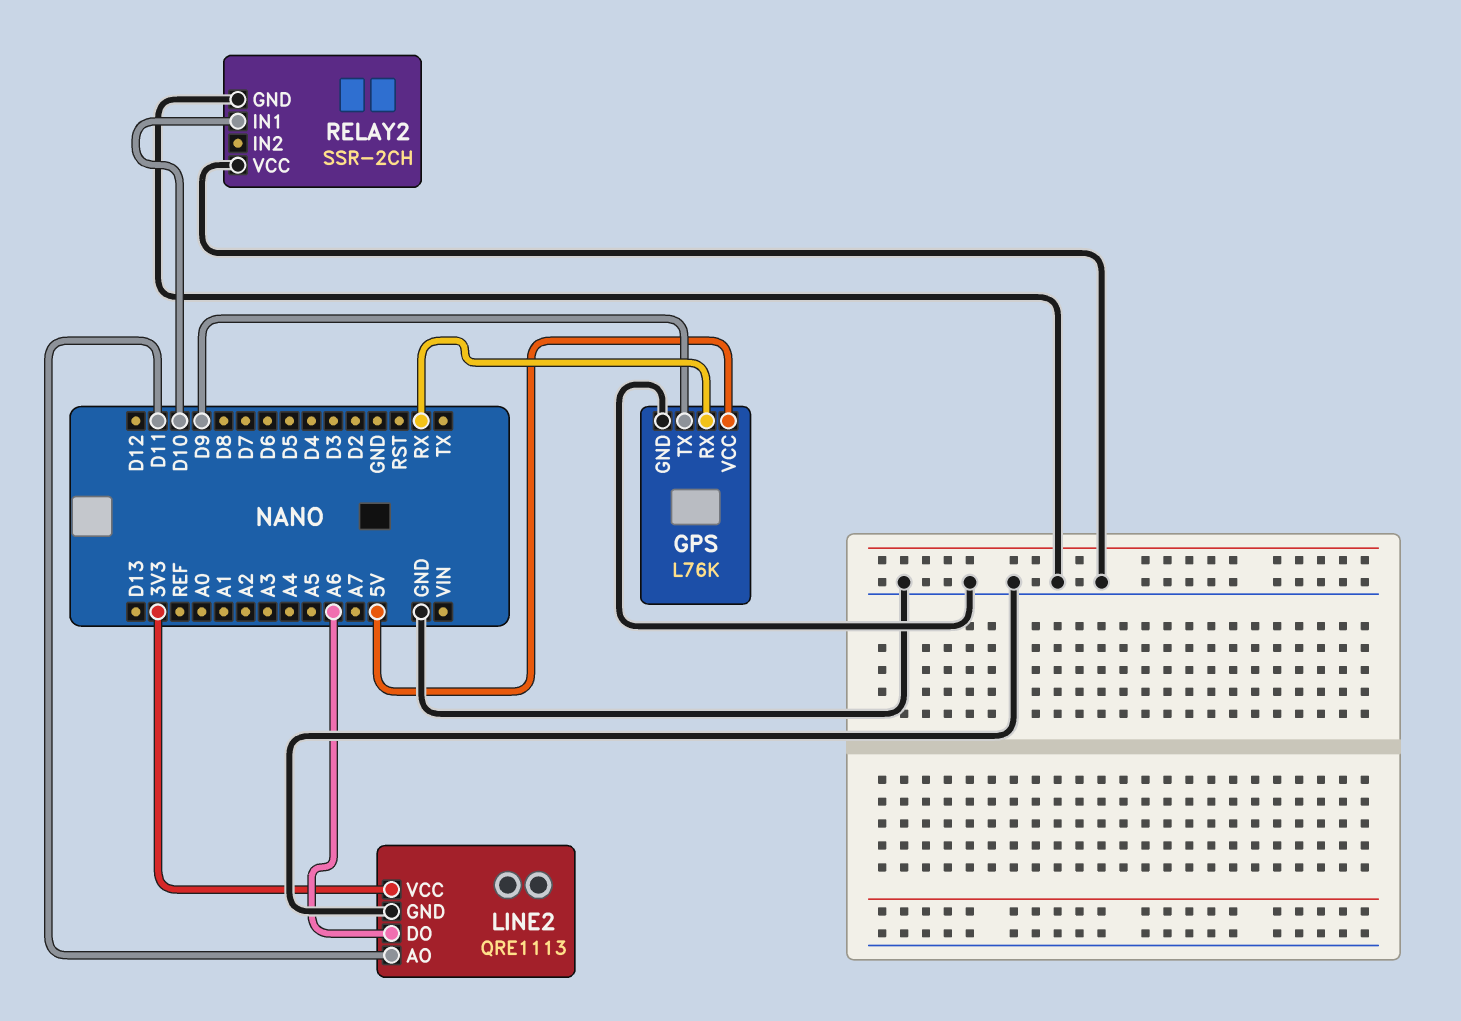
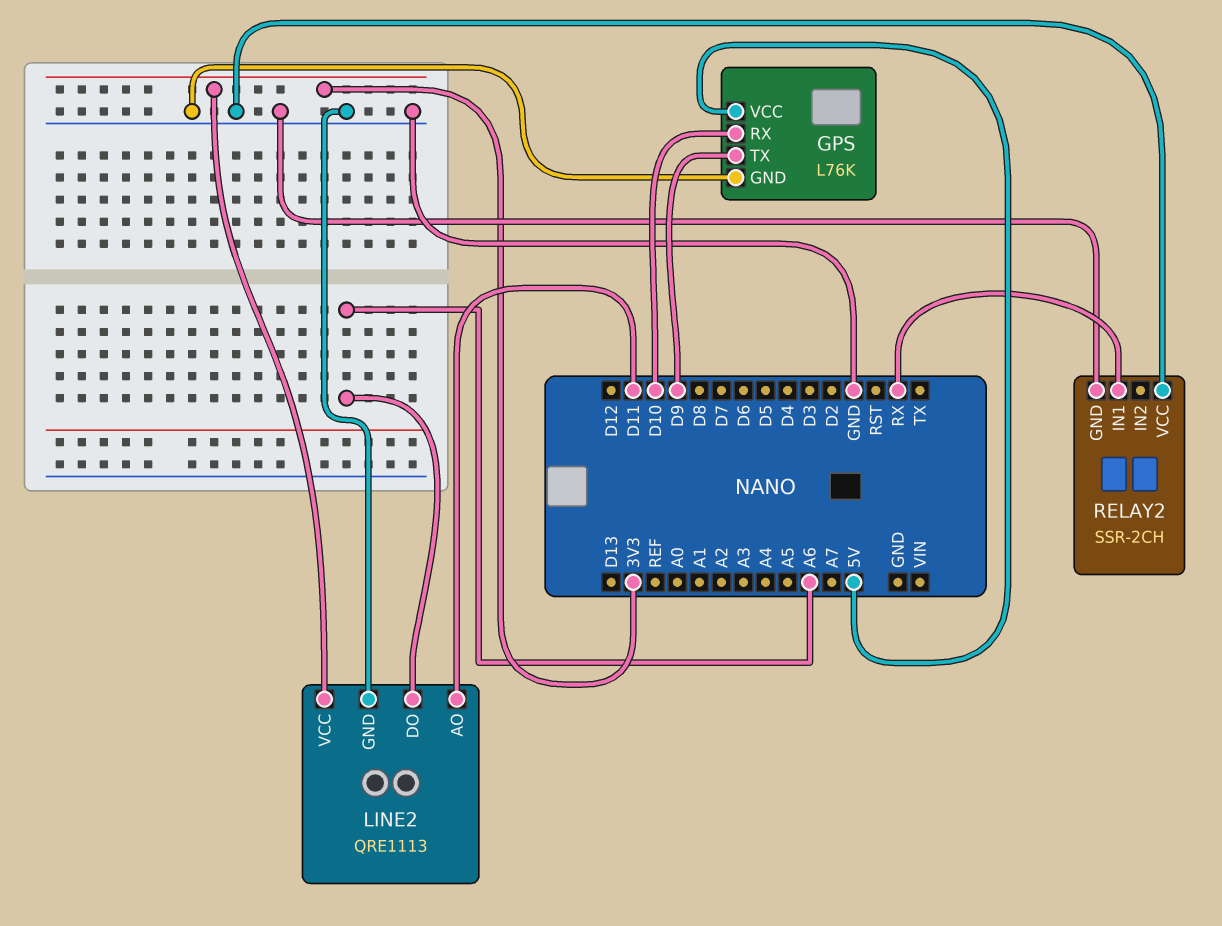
GPS pin RX: RX -> D10
RELAY2 pin IN1: D10 -> RX

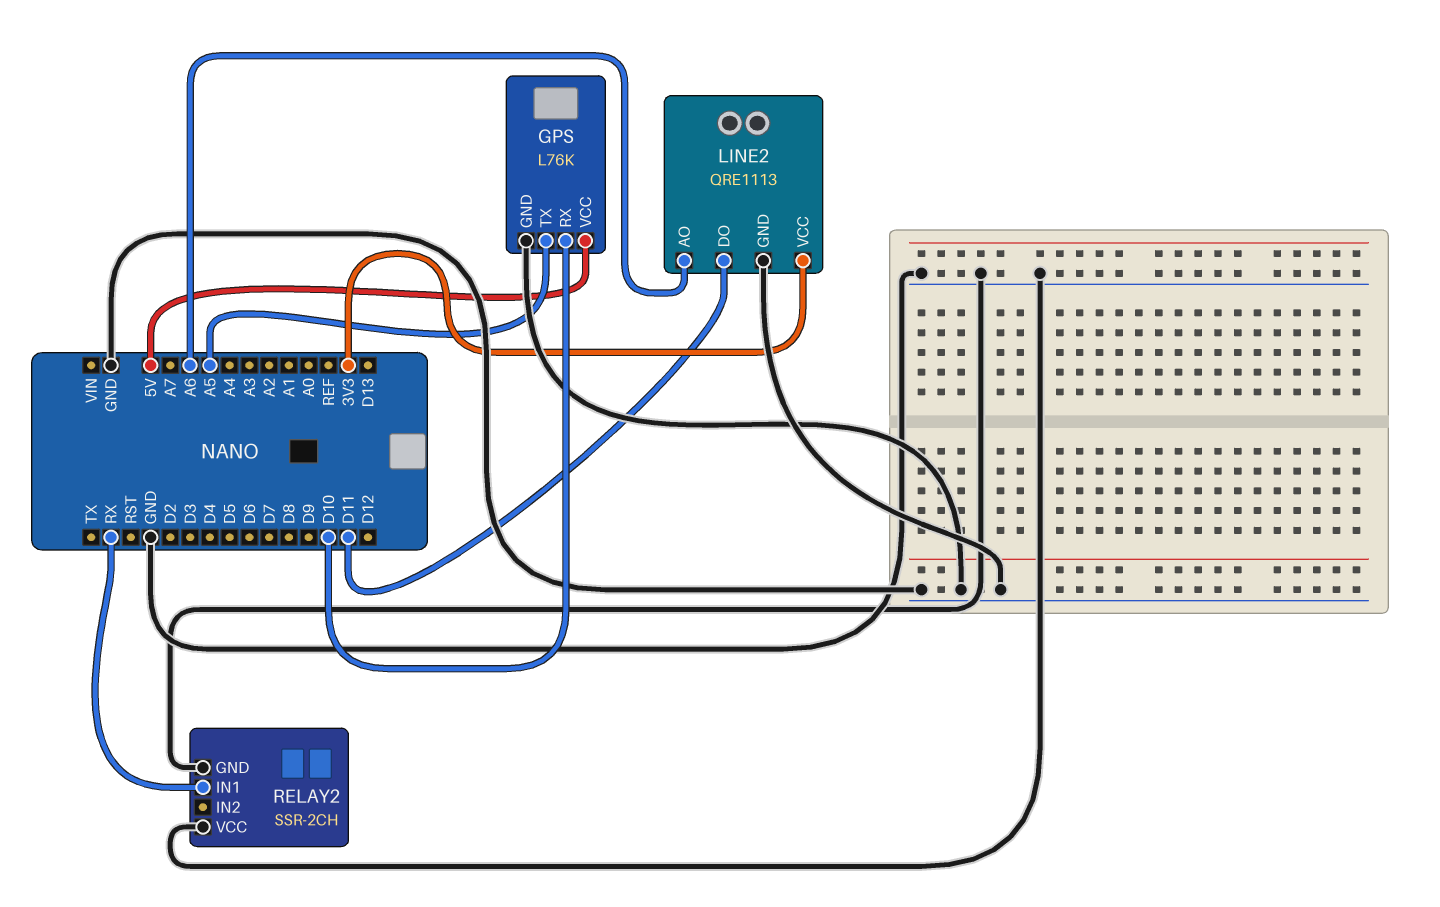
GPS pin TX: D9 -> A5
LINE2 pin AO: D11 -> A6
LINE2 pin DO: A6 -> D11

